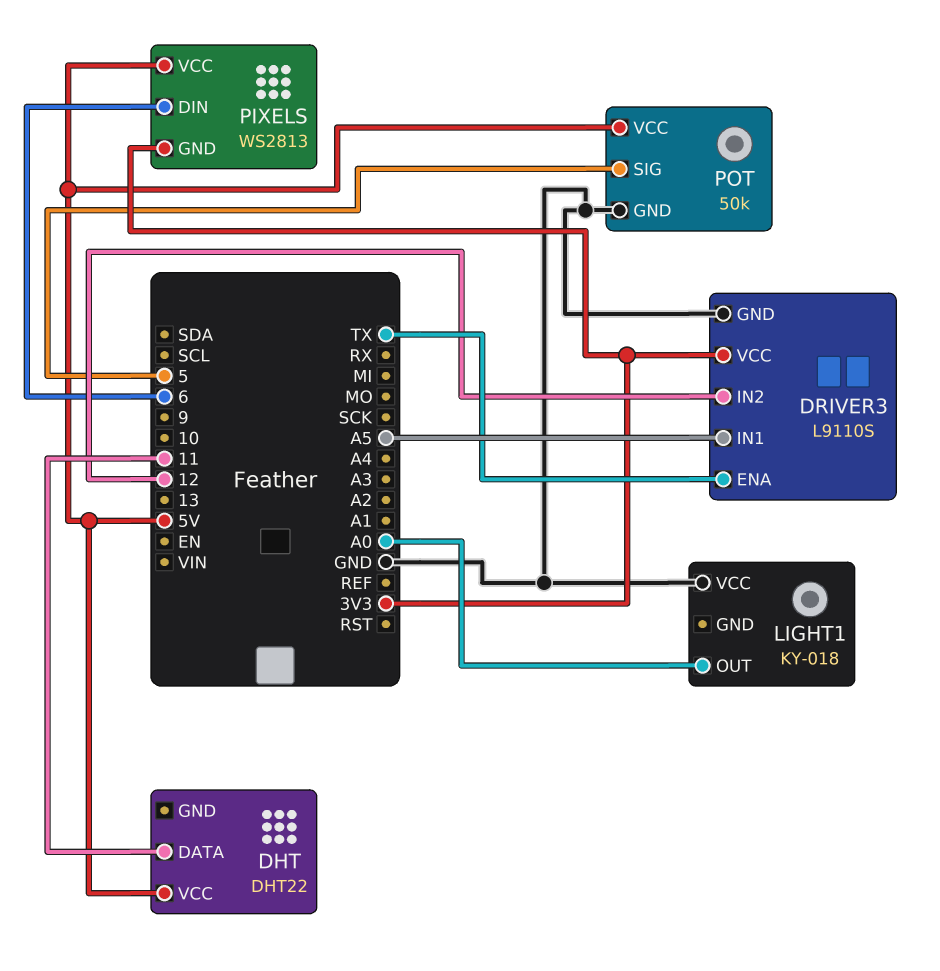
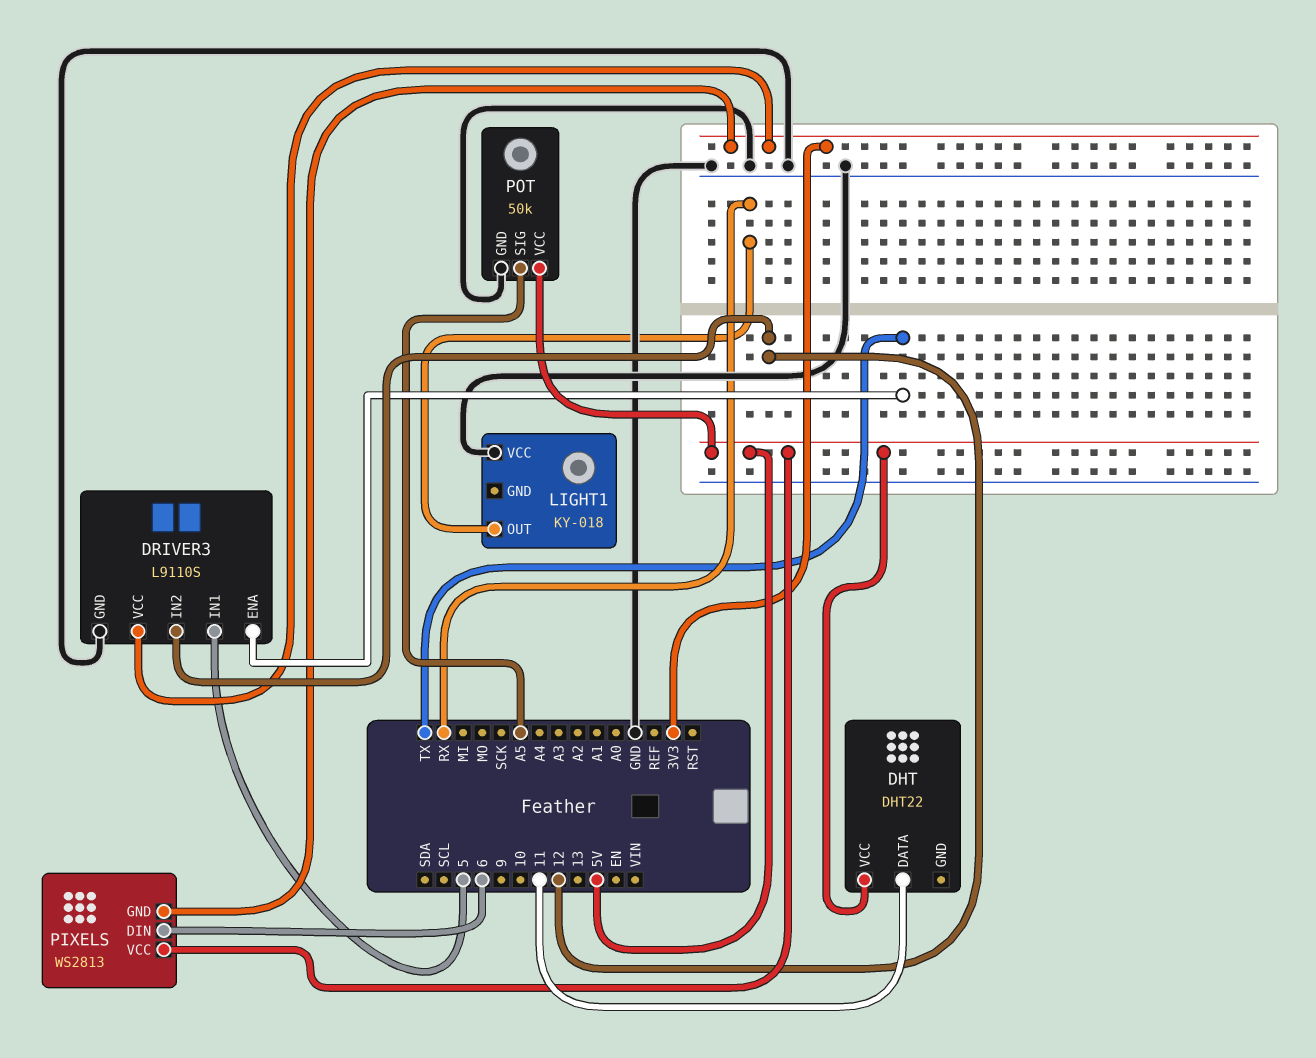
DRIVER3 pin IN1: A5 -> 5
LIGHT1 pin OUT: A0 -> RX
POT pin SIG: 5 -> A5

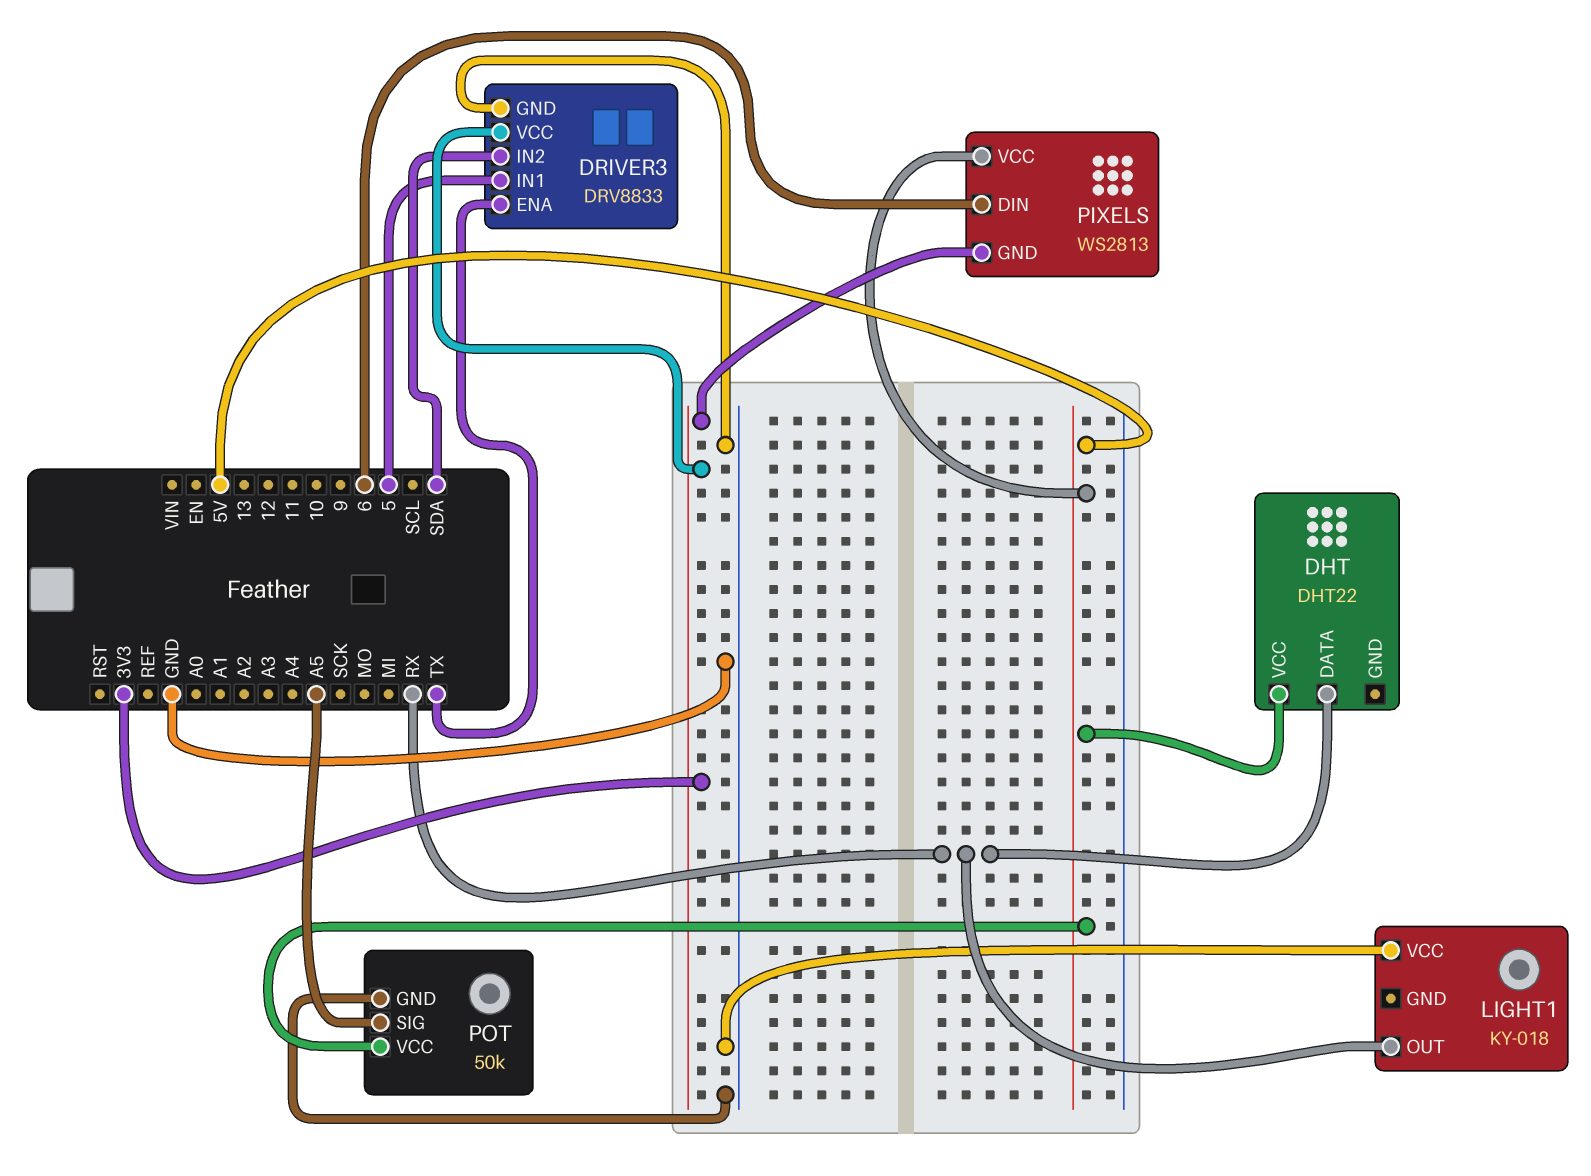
DHT pin DATA: 11 -> RX
DRIVER3: L9110S -> DRV8833
DRIVER3 pin IN2: 12 -> SDA

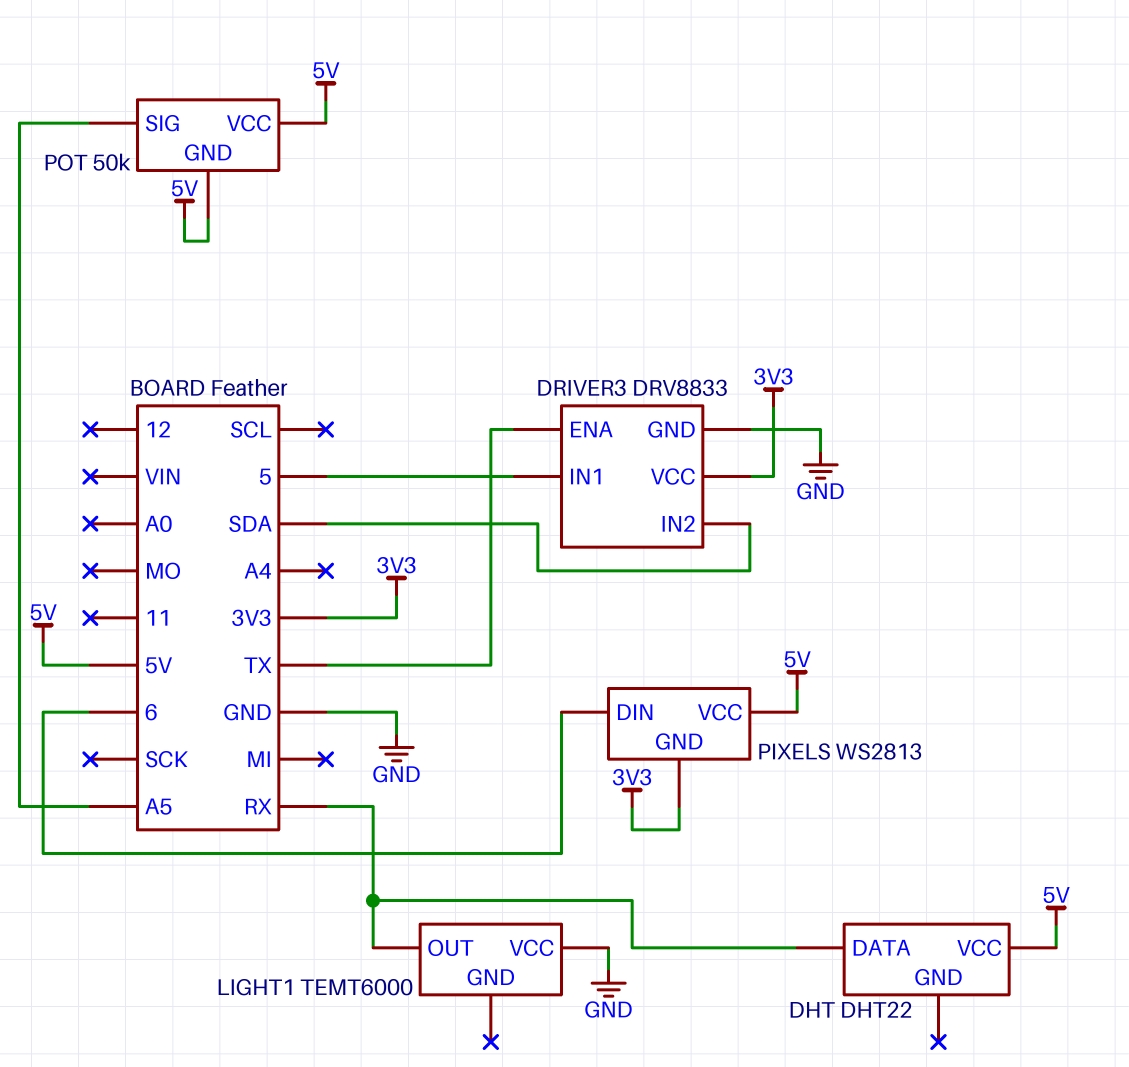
LIGHT1: KY-018 -> TEMT6000
POT pin GND: GND -> 5V

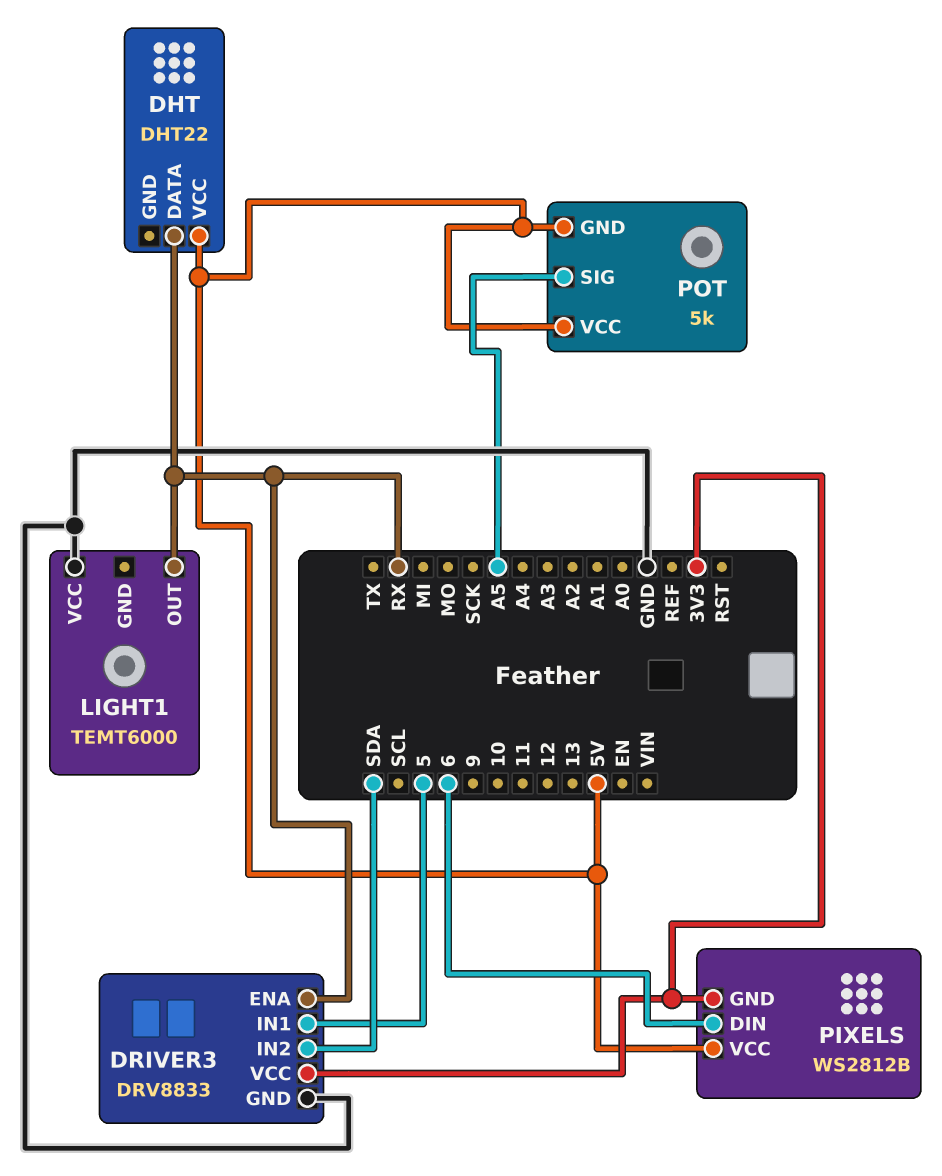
DRIVER3 pin ENA: TX -> RX
PIXELS: WS2813 -> WS2812B
POT: 50k -> 5k

